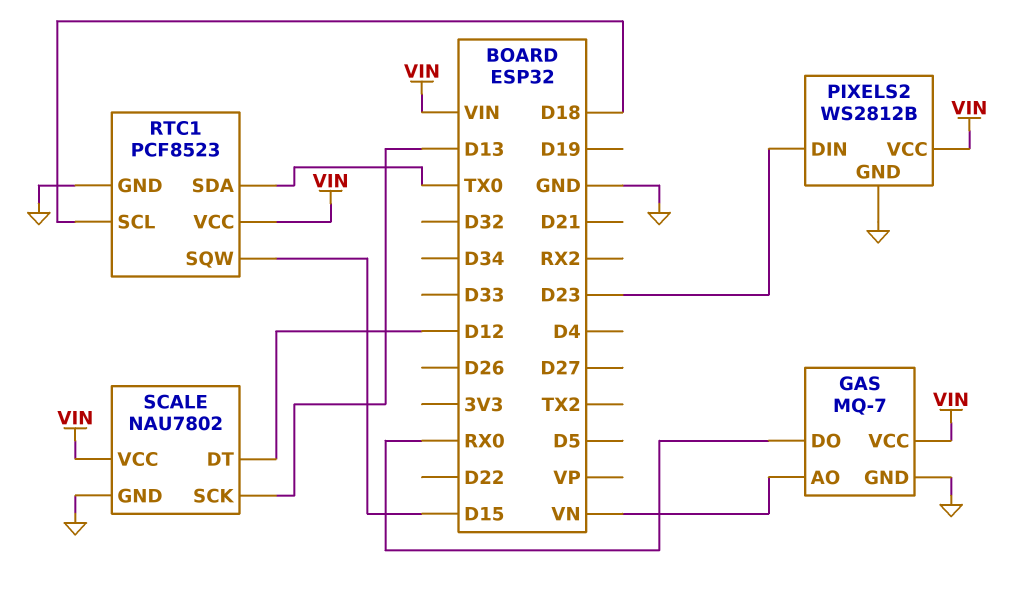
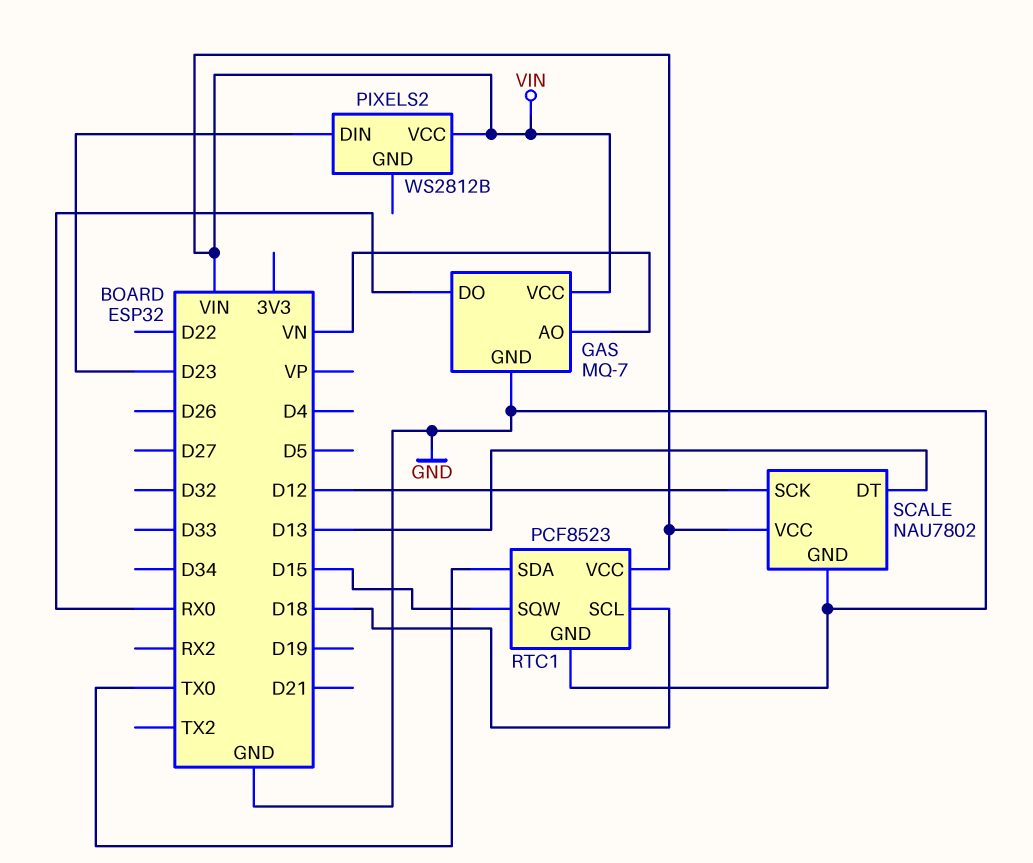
PIXELS2 pin GND: GND -> none
SCALE pin DT: D12 -> D13
SCALE pin SCK: D13 -> D12

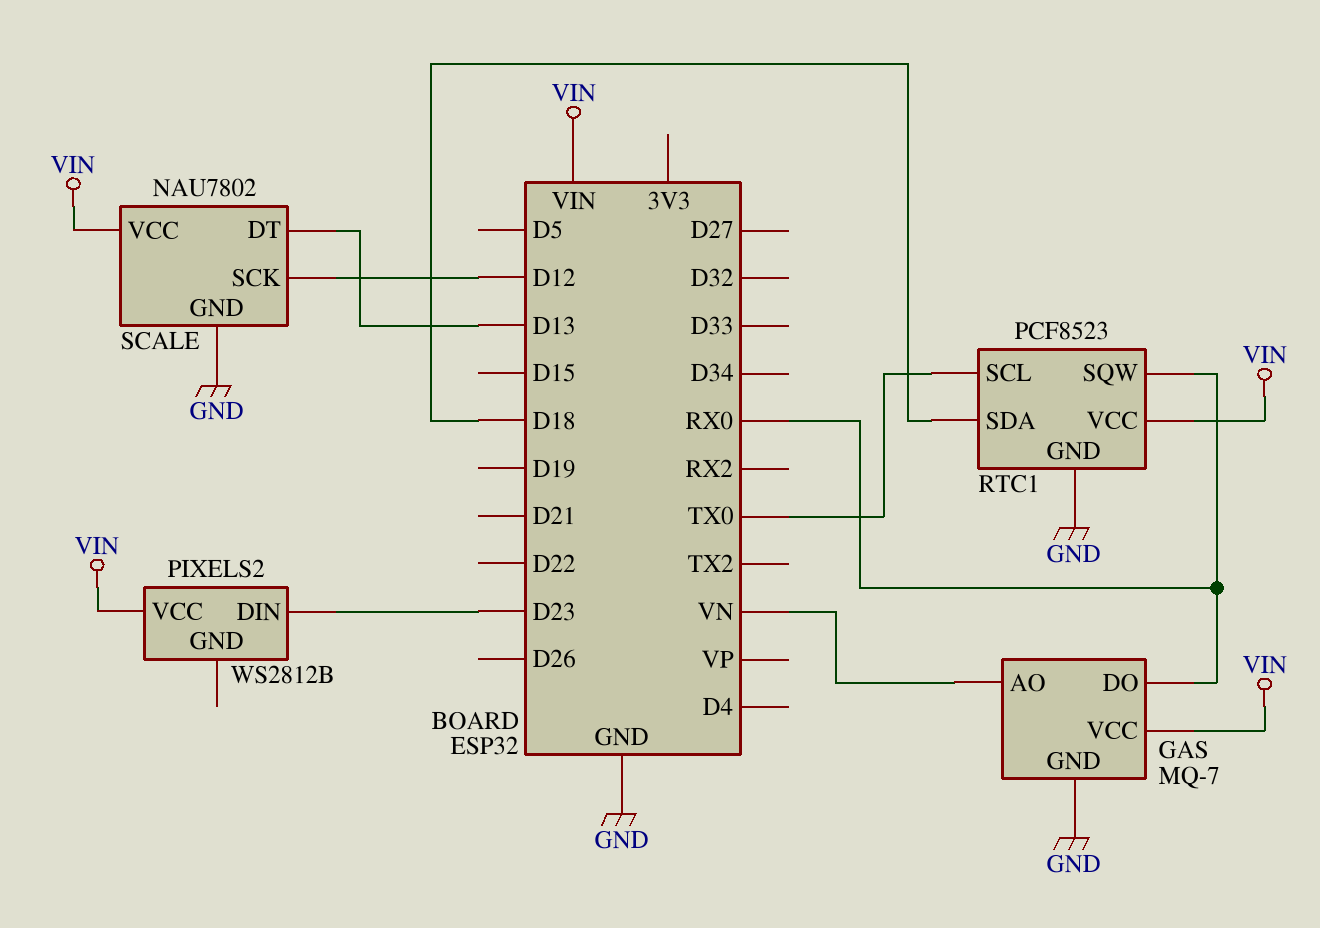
RTC1 pin SCL: D18 -> TX0
RTC1 pin SDA: TX0 -> D18
RTC1 pin SQW: D15 -> RX0

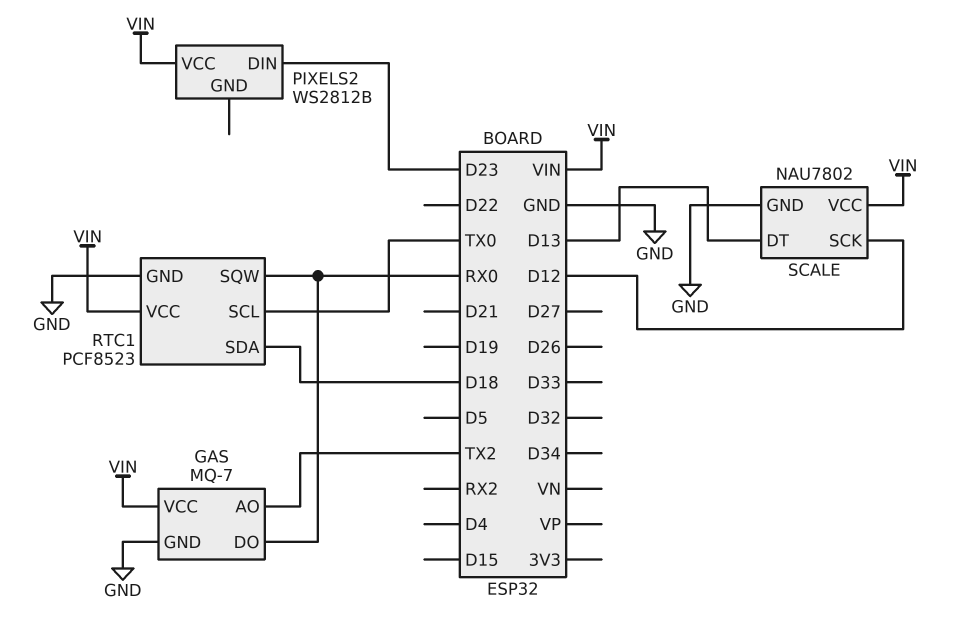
GAS pin AO: VN -> TX2

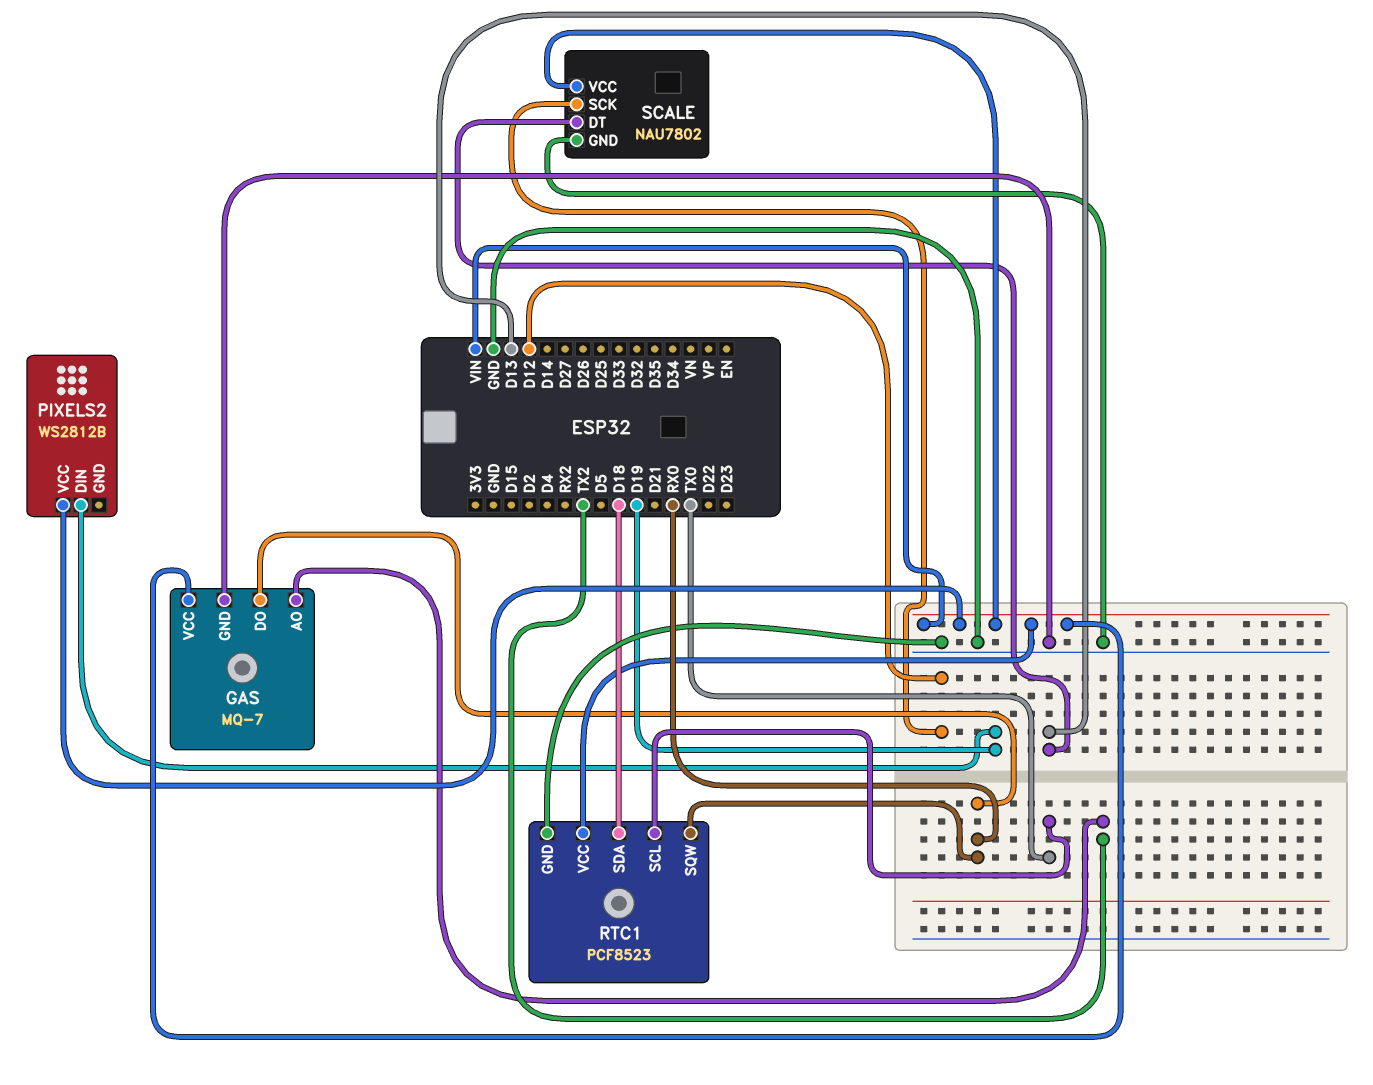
PIXELS2 pin DIN: D23 -> D19

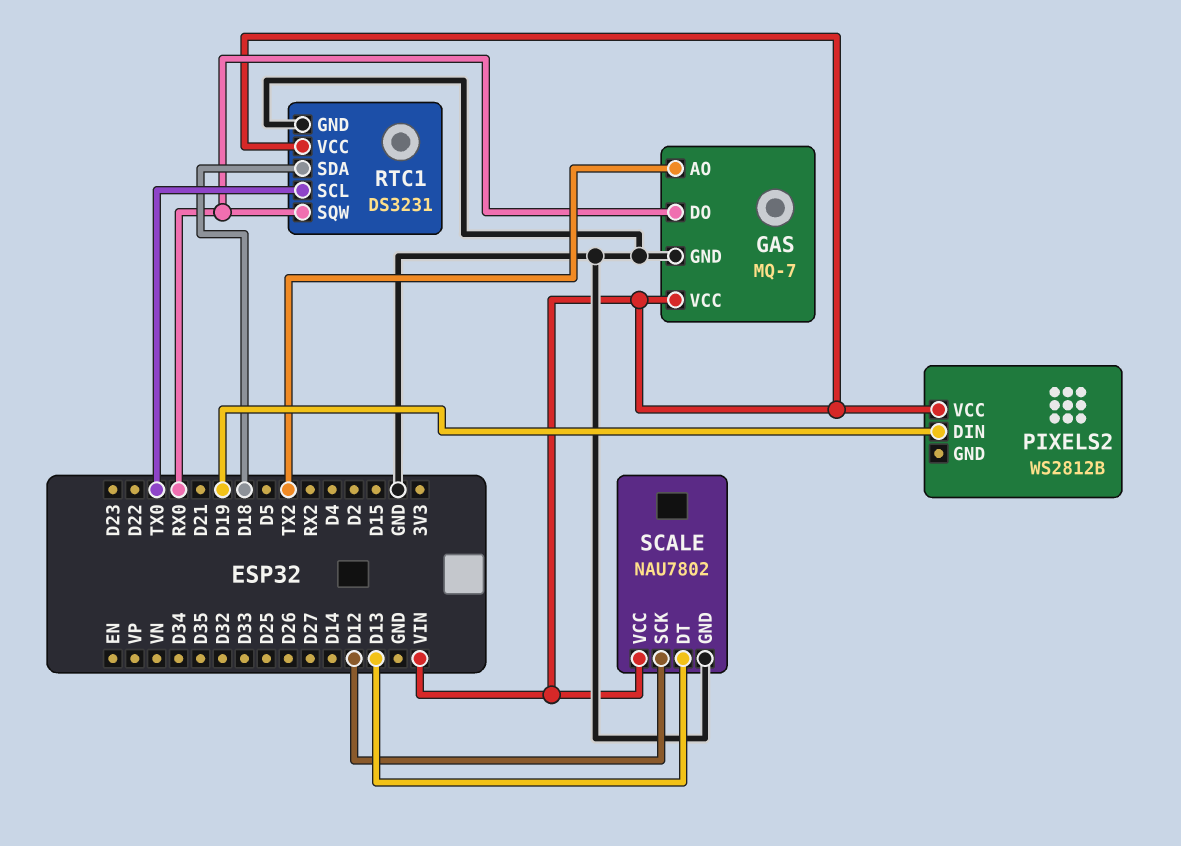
RTC1: PCF8523 -> DS3231

